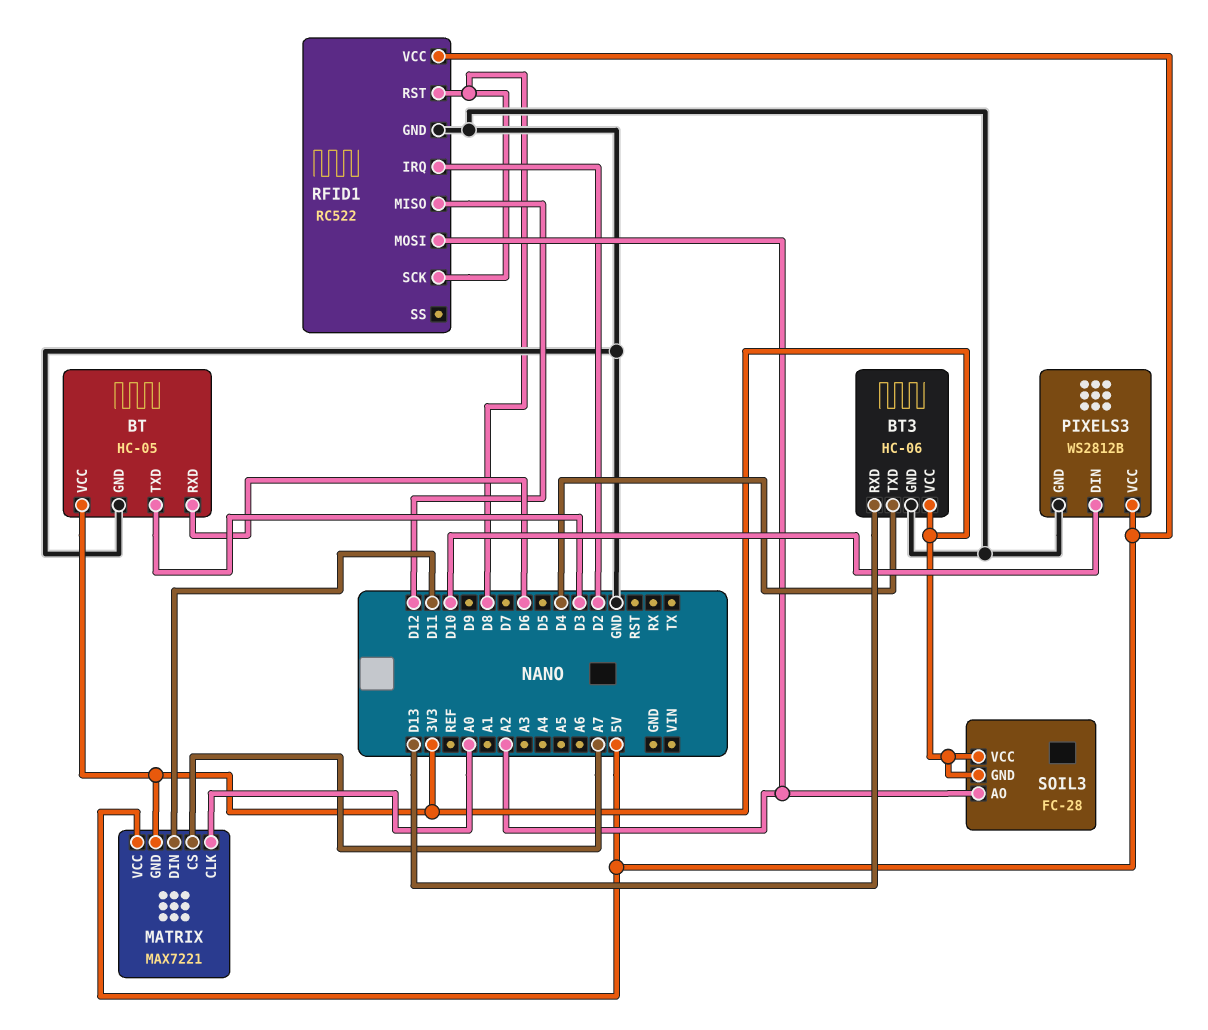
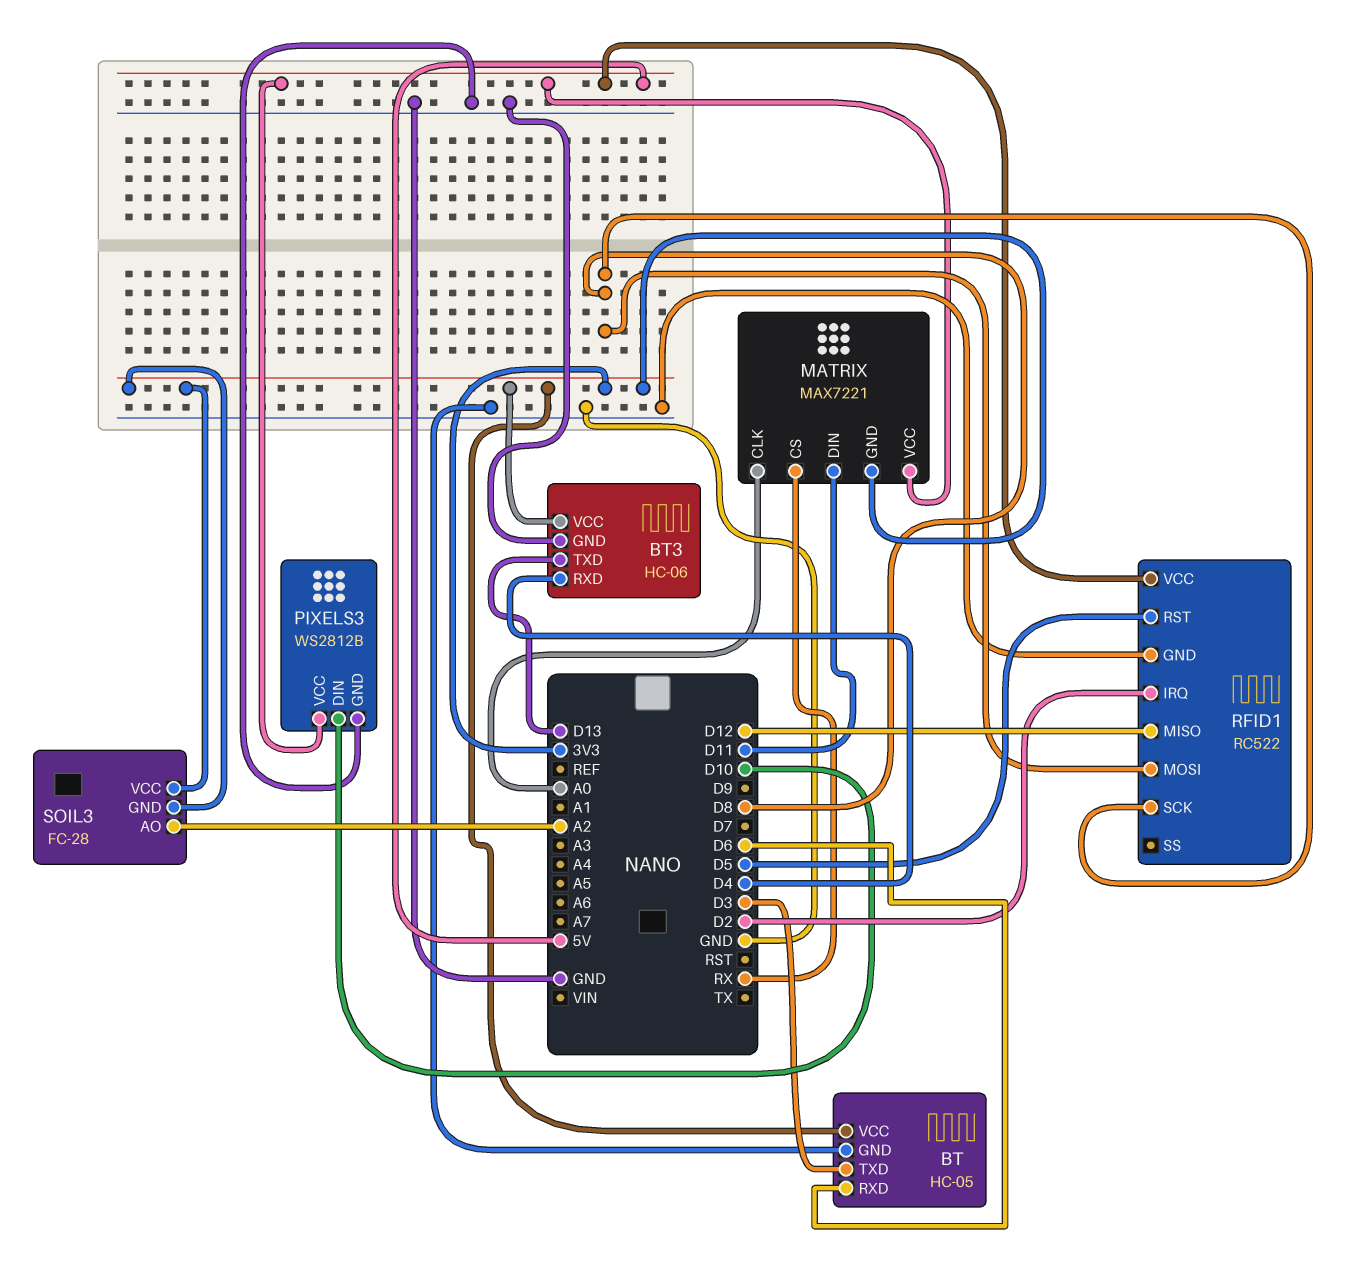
BT3 pin RXD: D13 -> D4
BT3 pin TXD: D4 -> D13
MATRIX pin CS: A7 -> RX
RFID1 pin MOSI: A2 -> D8
RFID1 pin RST: D8 -> D5

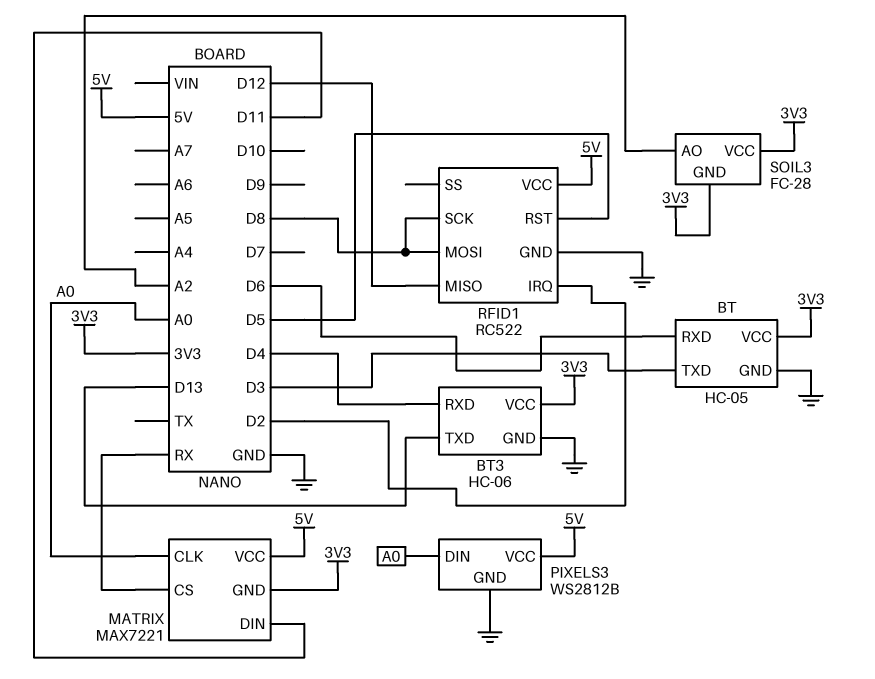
PIXELS3 pin DIN: D10 -> A0

